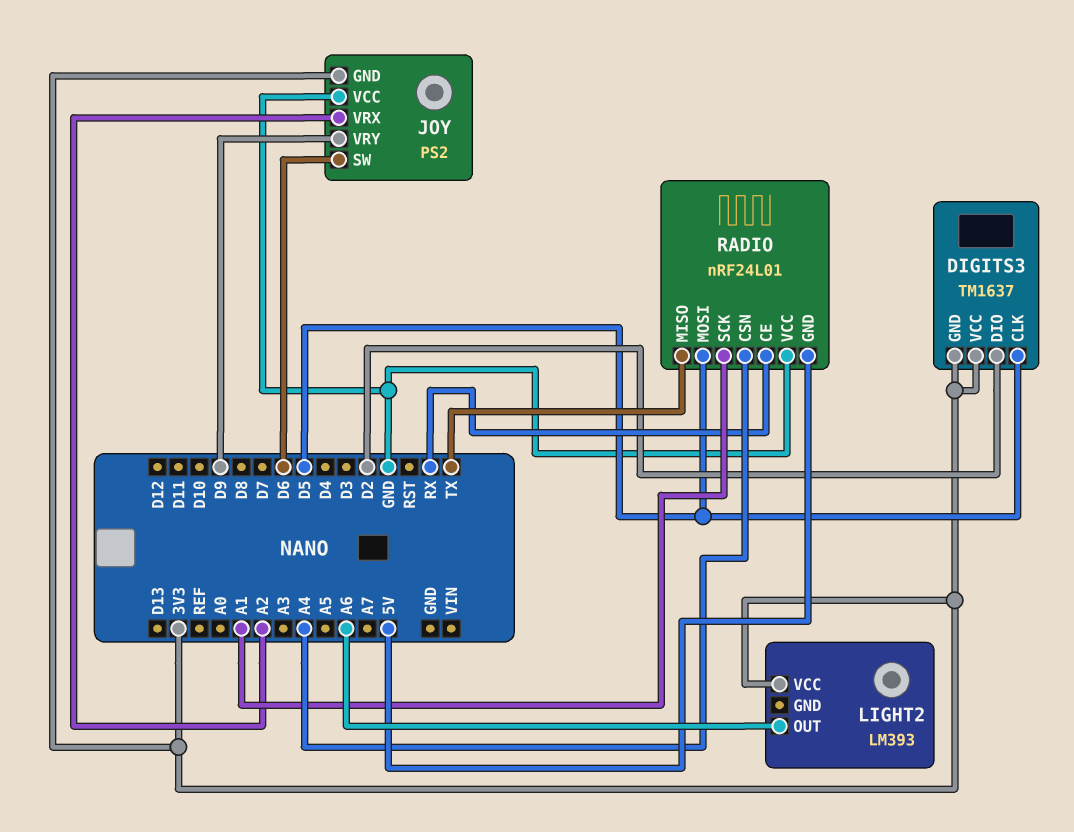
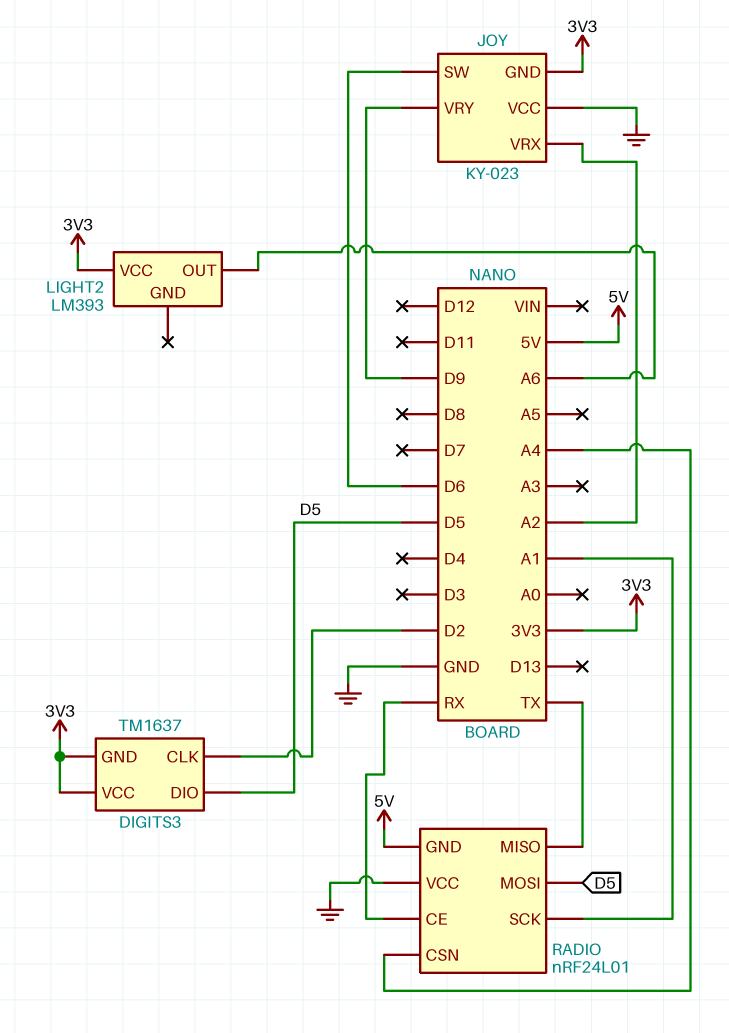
DIGITS3 pin CLK: D5 -> D2
DIGITS3 pin DIO: D2 -> D5
JOY: PS2 -> KY-023

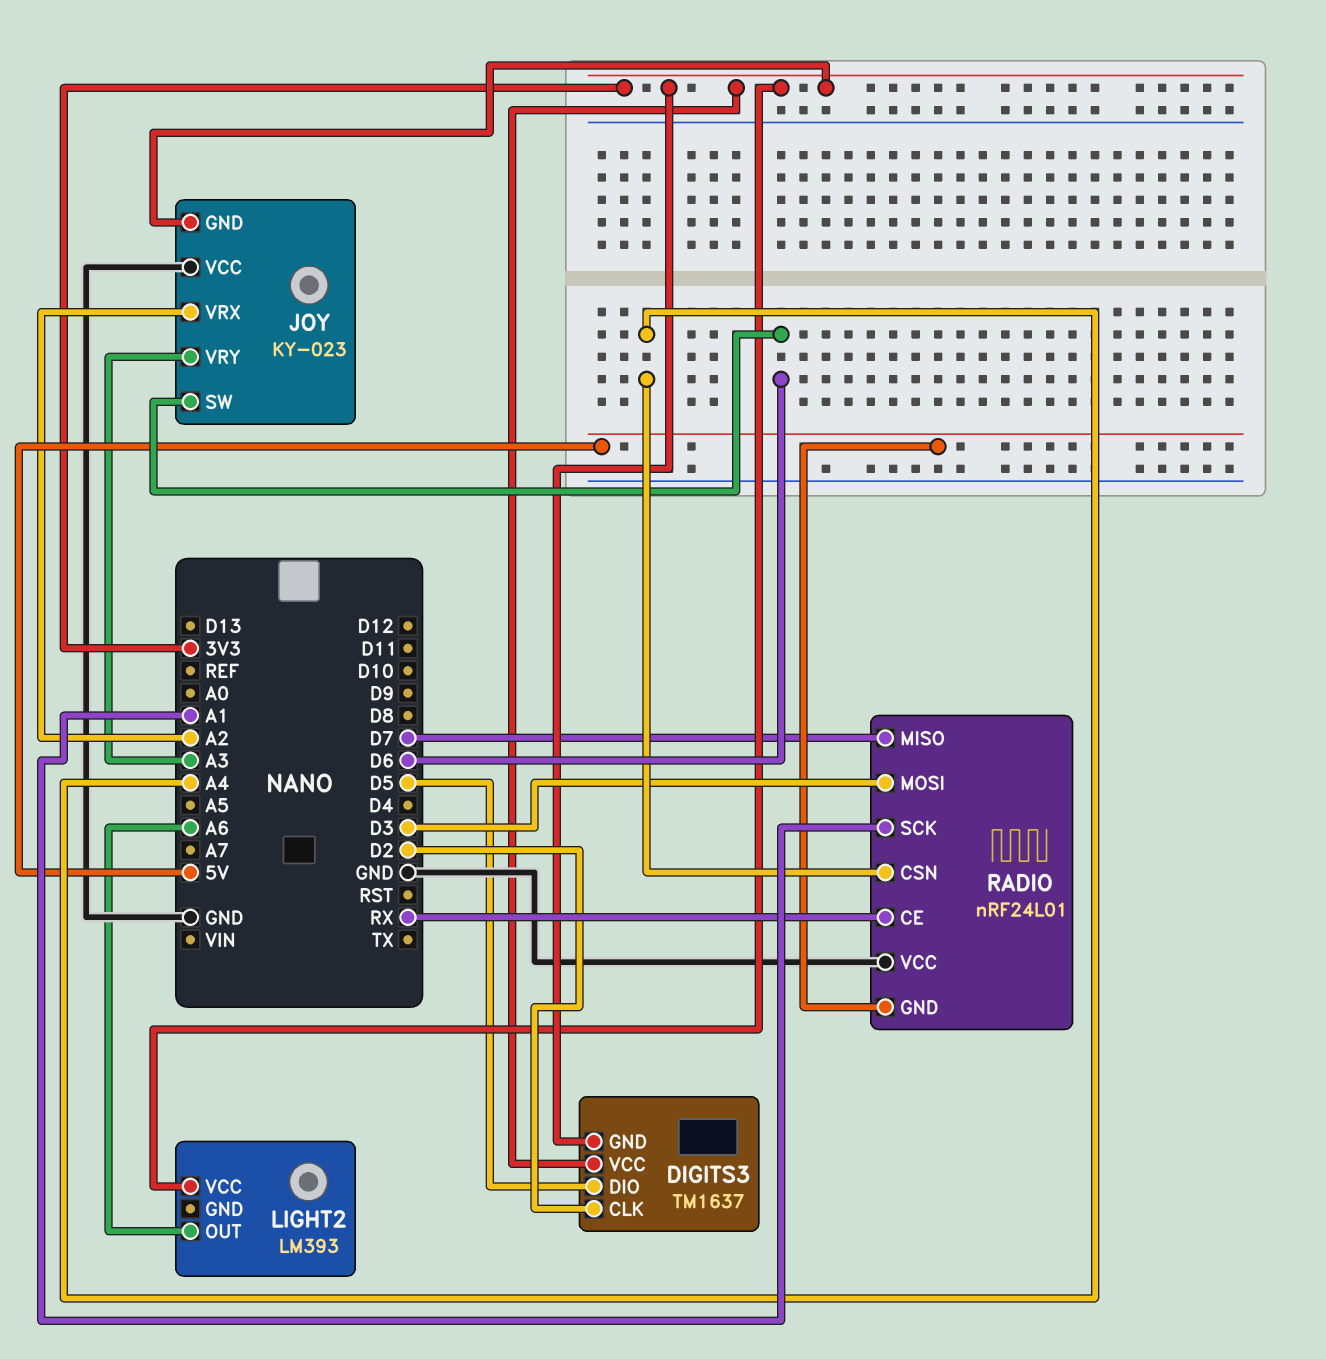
JOY pin VRY: D9 -> A3
RADIO pin MISO: TX -> D7
RADIO pin MOSI: D5 -> D3

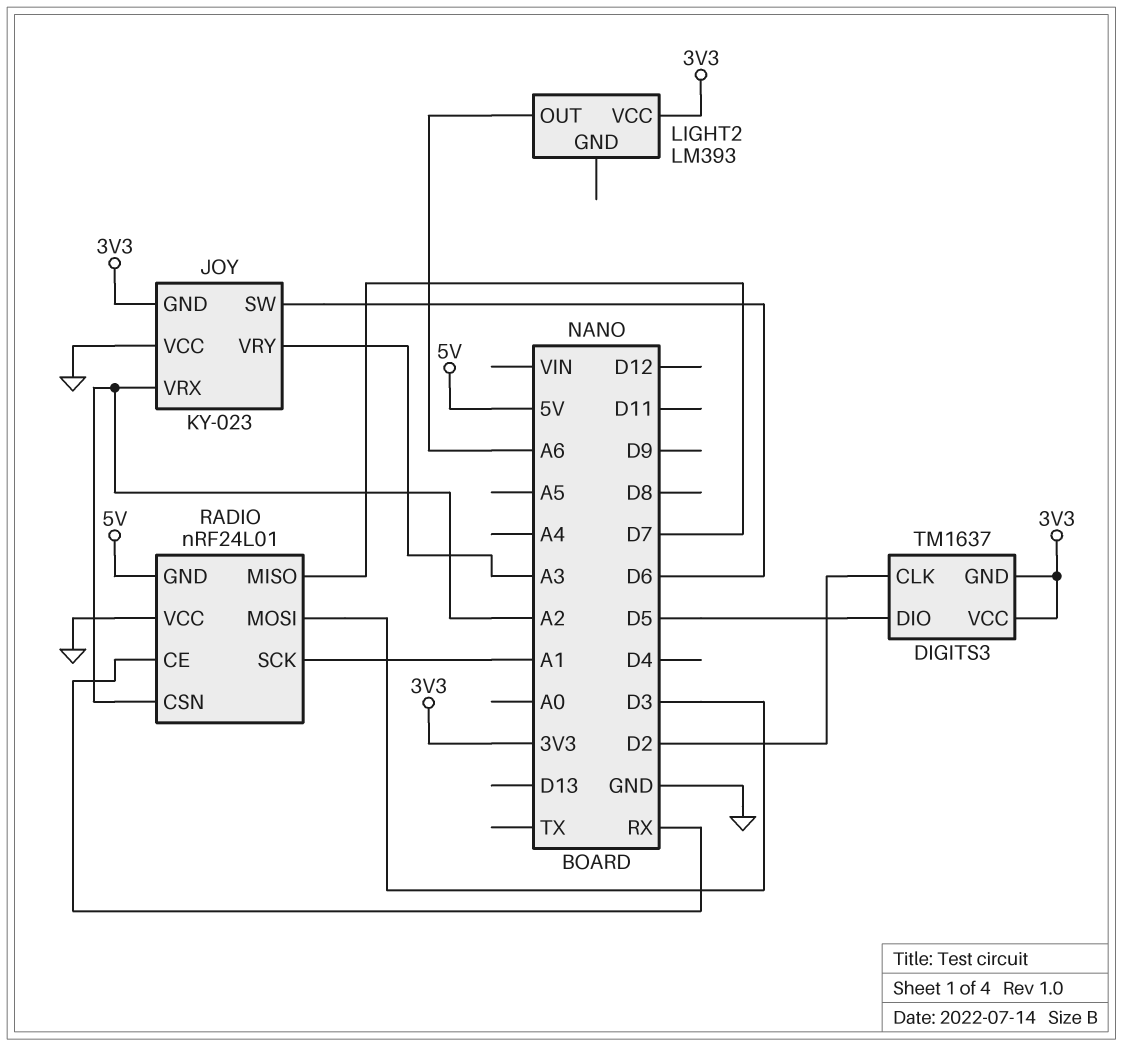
RADIO pin CSN: A4 -> A2

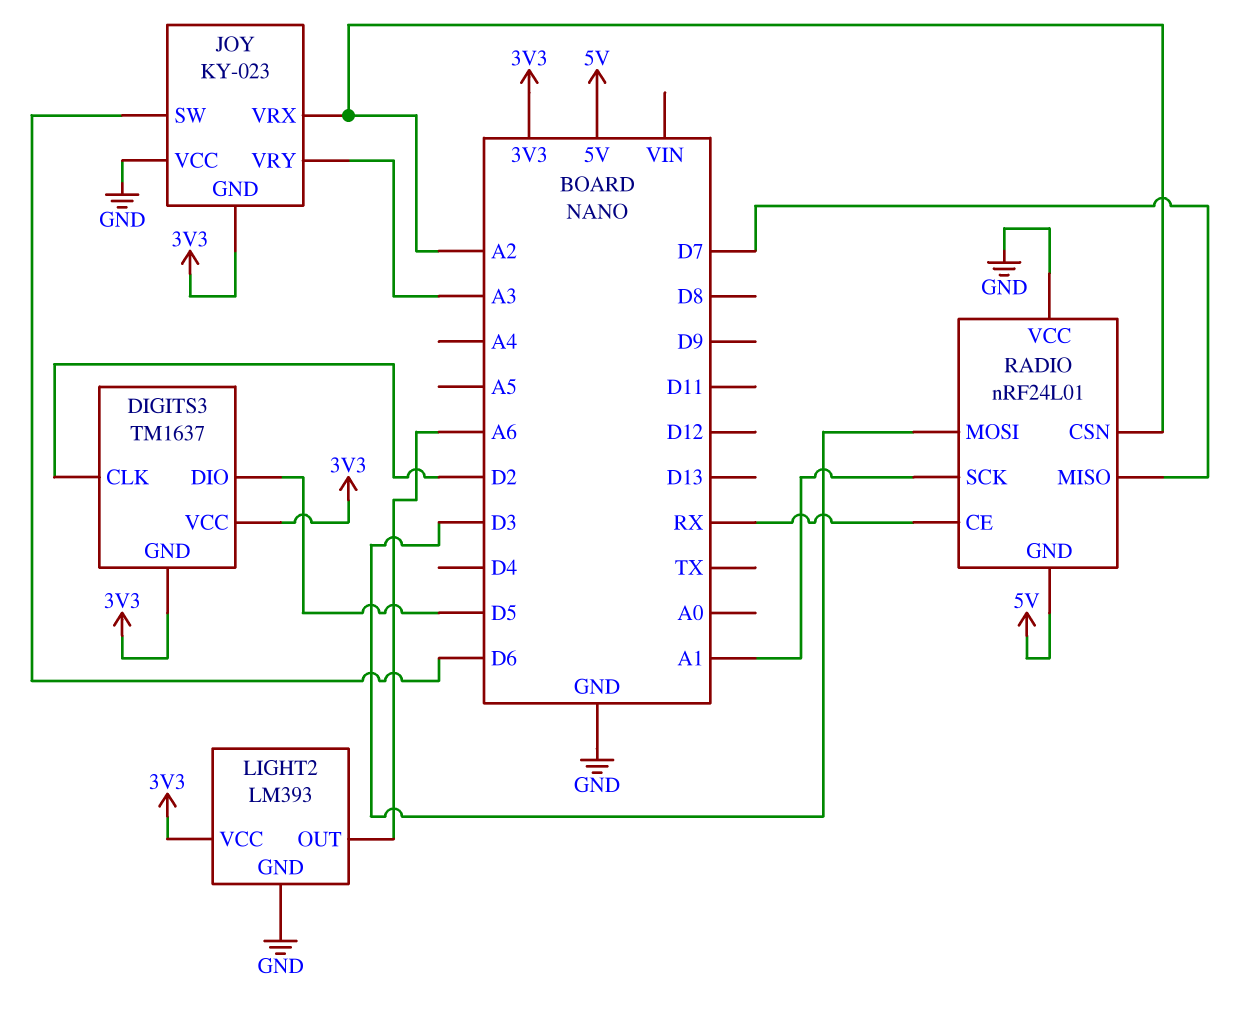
LIGHT2 pin GND: none -> GND

